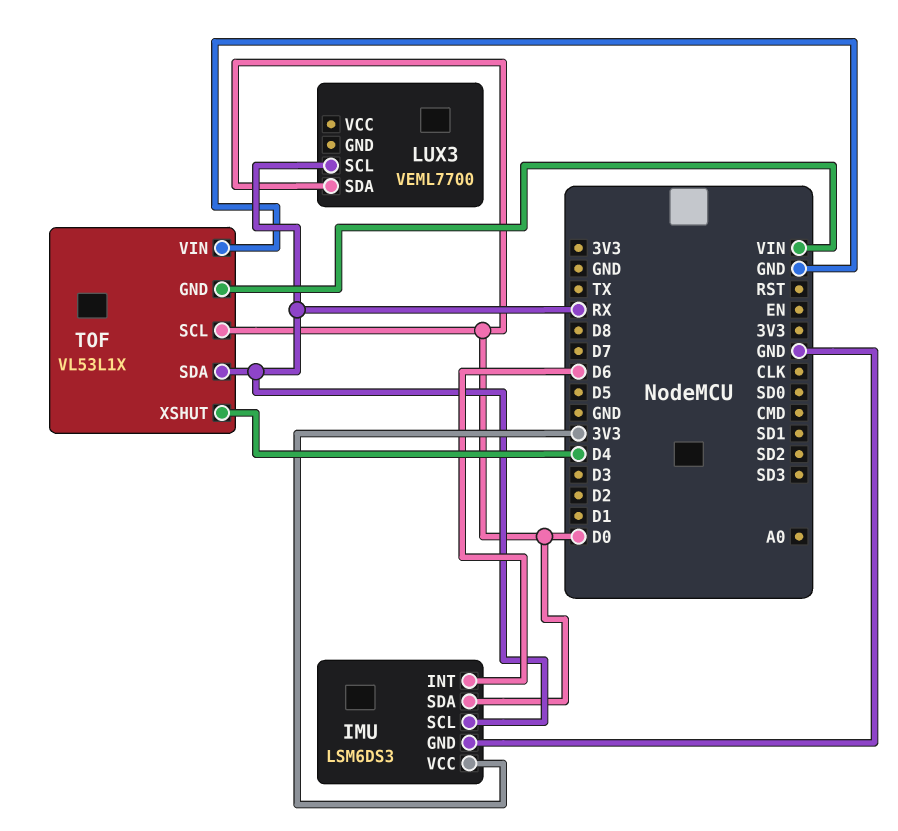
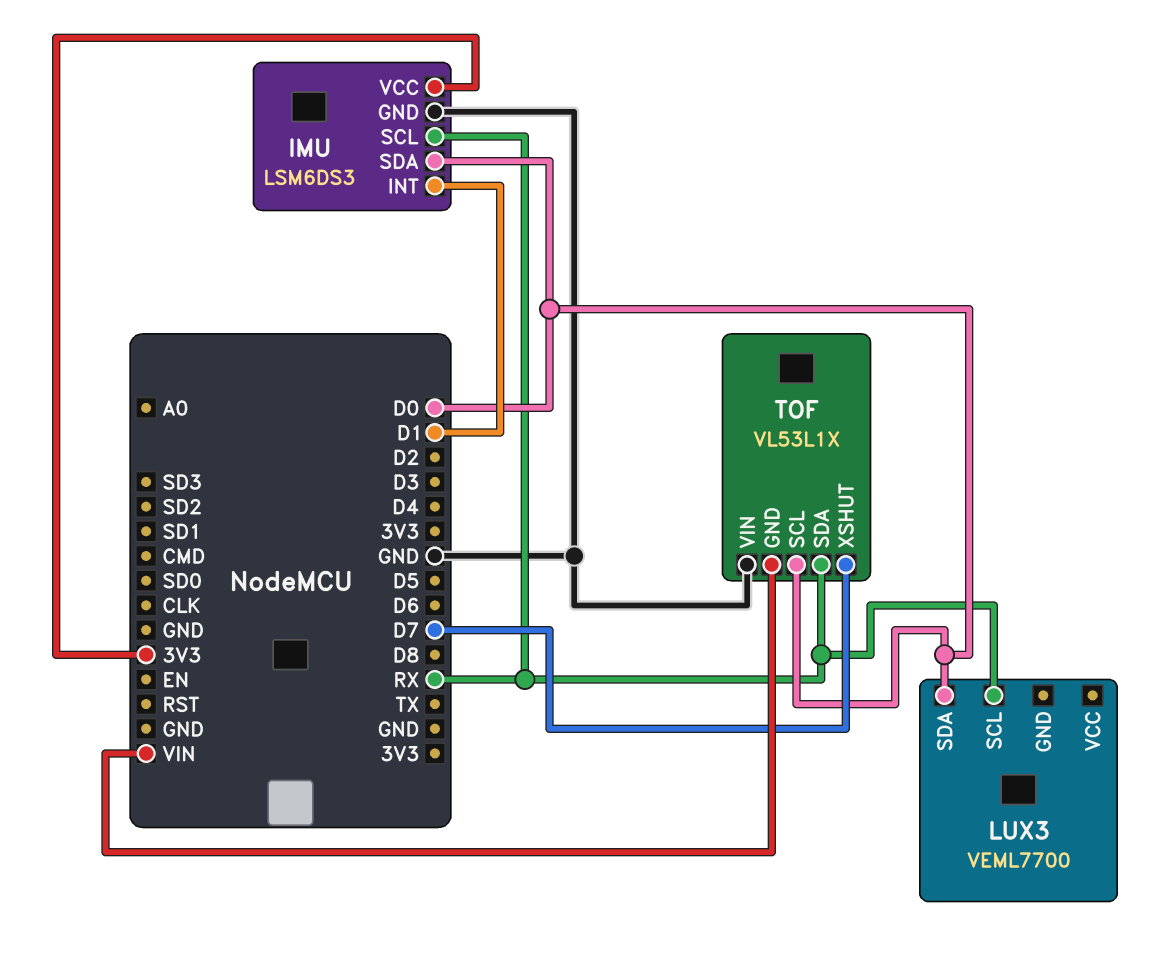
IMU pin INT: D6 -> D1
TOF pin XSHUT: D4 -> D7

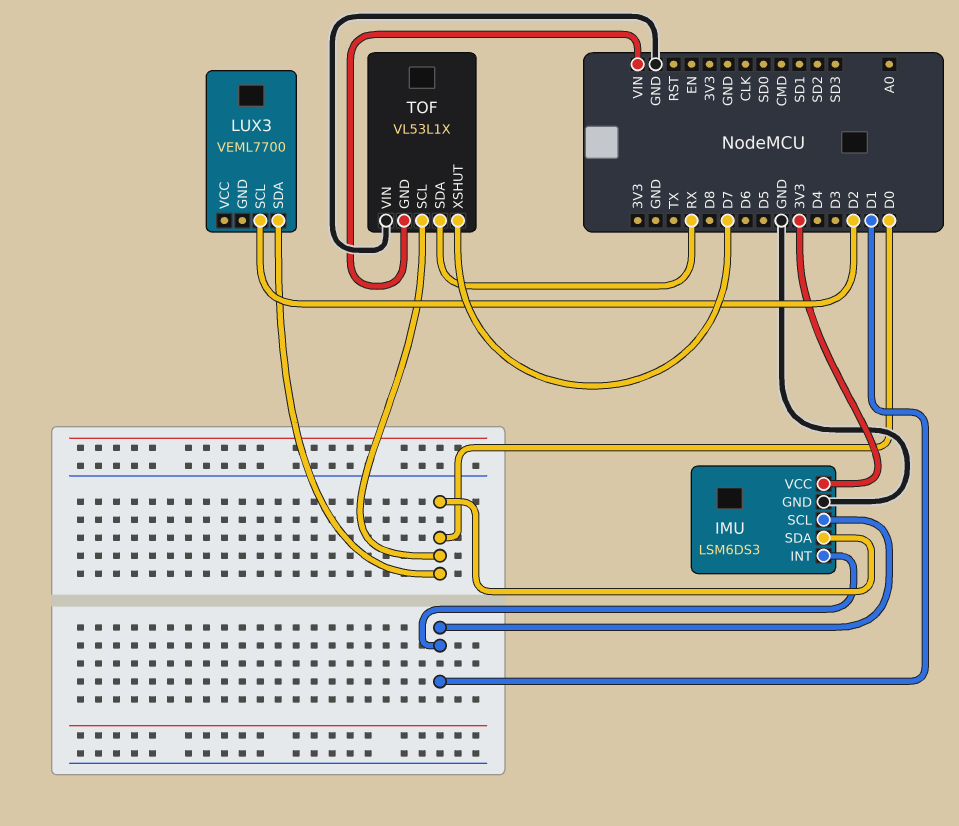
IMU pin SCL: RX -> D1
LUX3 pin SCL: RX -> D2

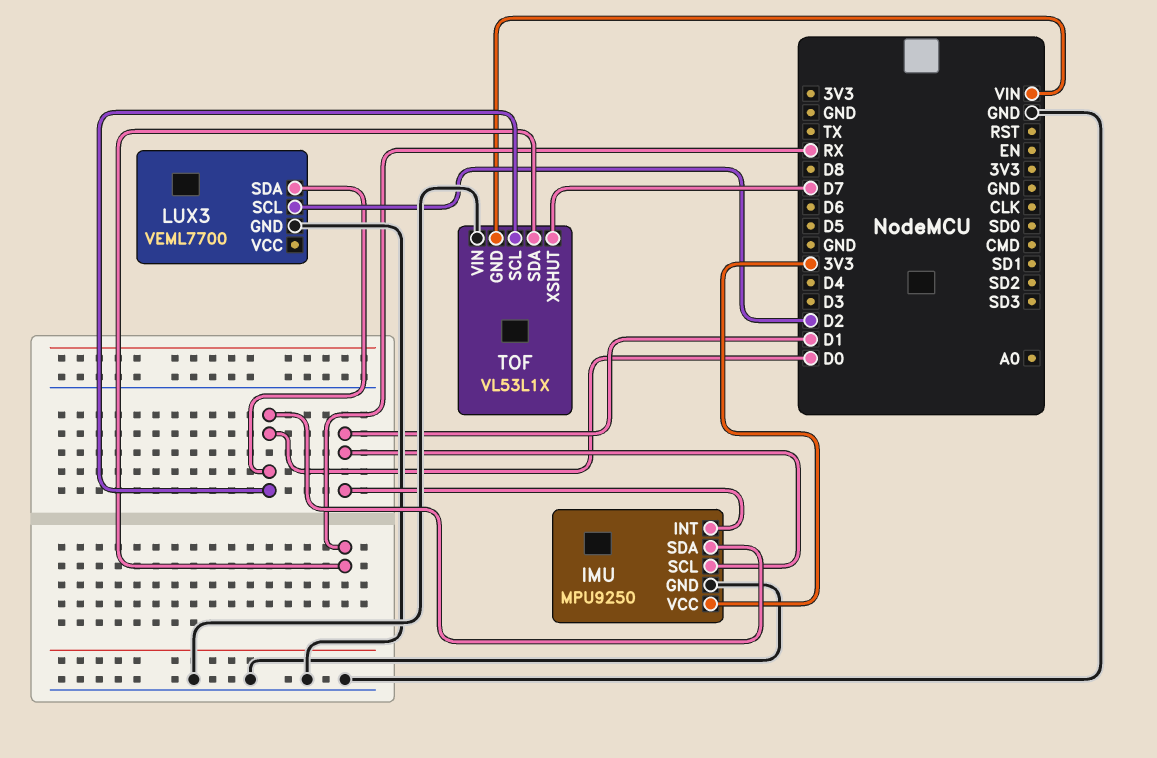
IMU: LSM6DS3 -> MPU9250
LUX3 pin GND: none -> GND

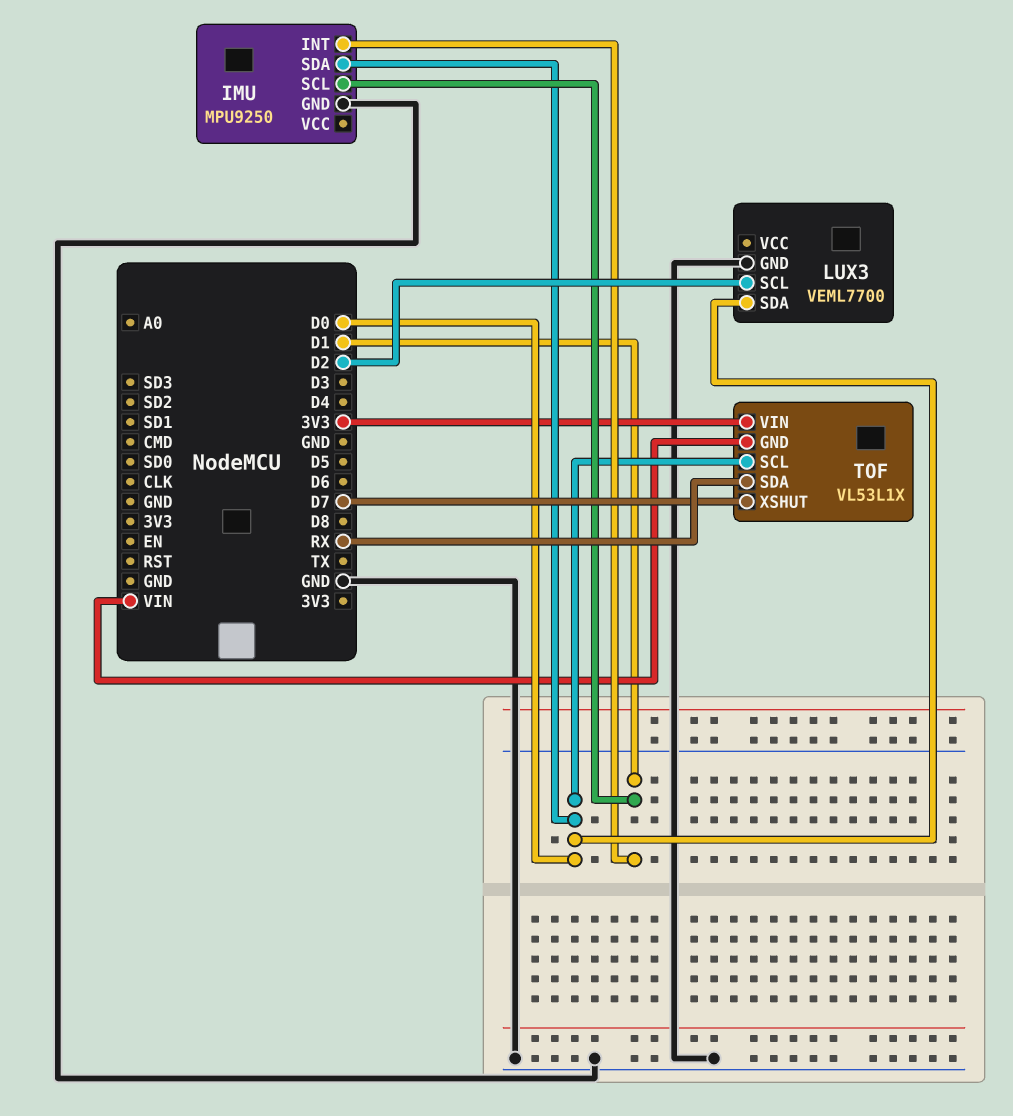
IMU pin VCC: 3V3 -> none
TOF pin VIN: GND -> 3V3

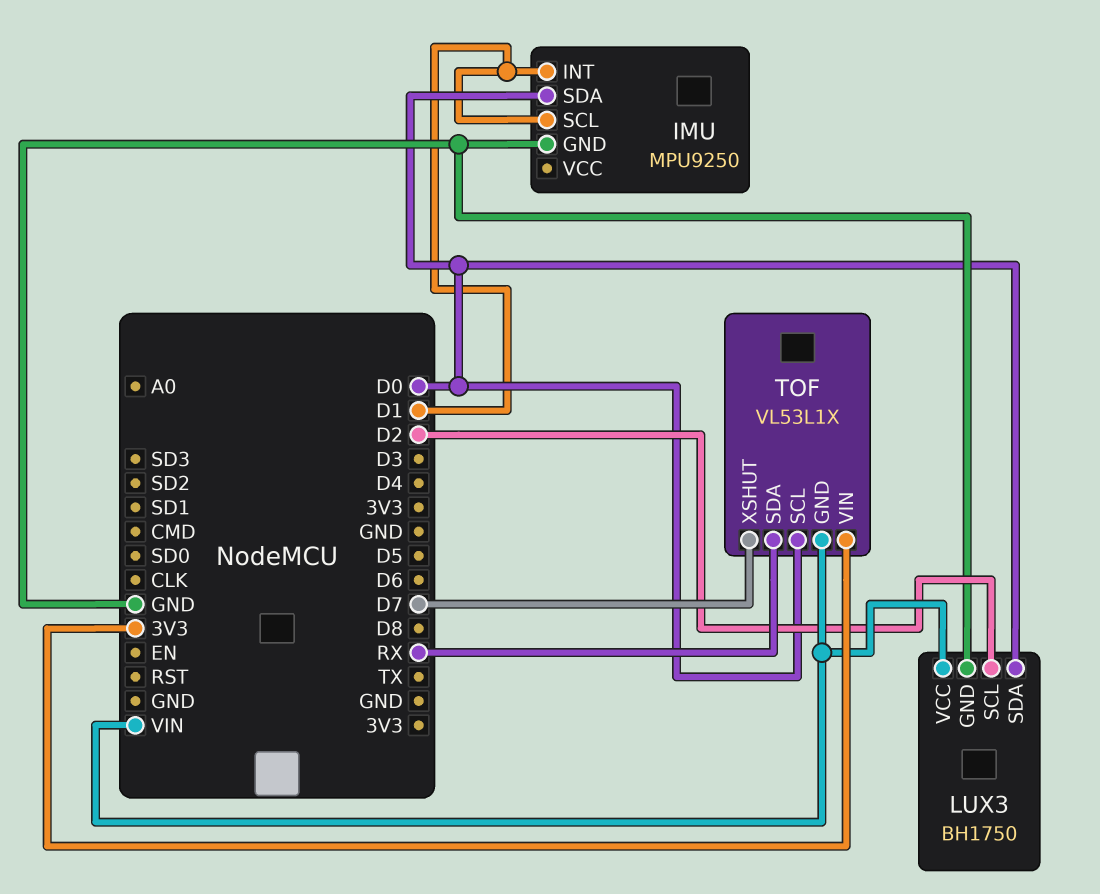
LUX3: VEML7700 -> BH1750
LUX3 pin VCC: none -> VIN

